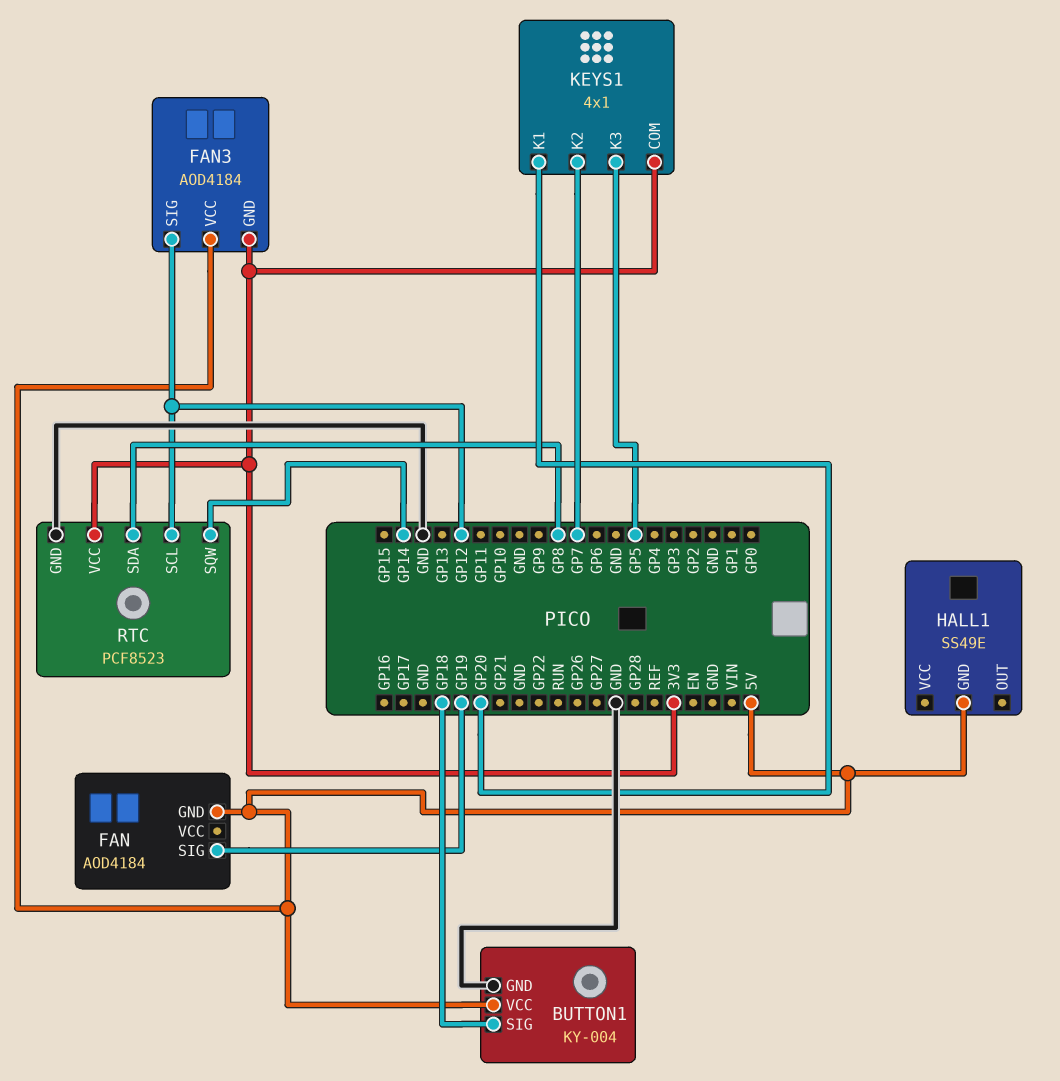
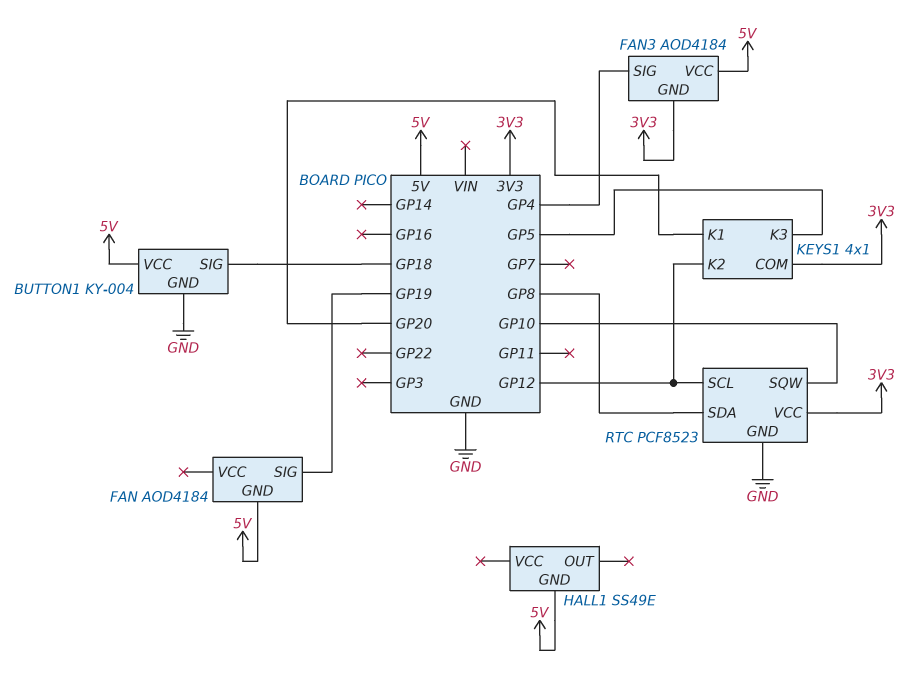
FAN3 pin SIG: GP12 -> GP4
KEYS1 pin K2: GP7 -> GP12
RTC pin SQW: GP14 -> GP10

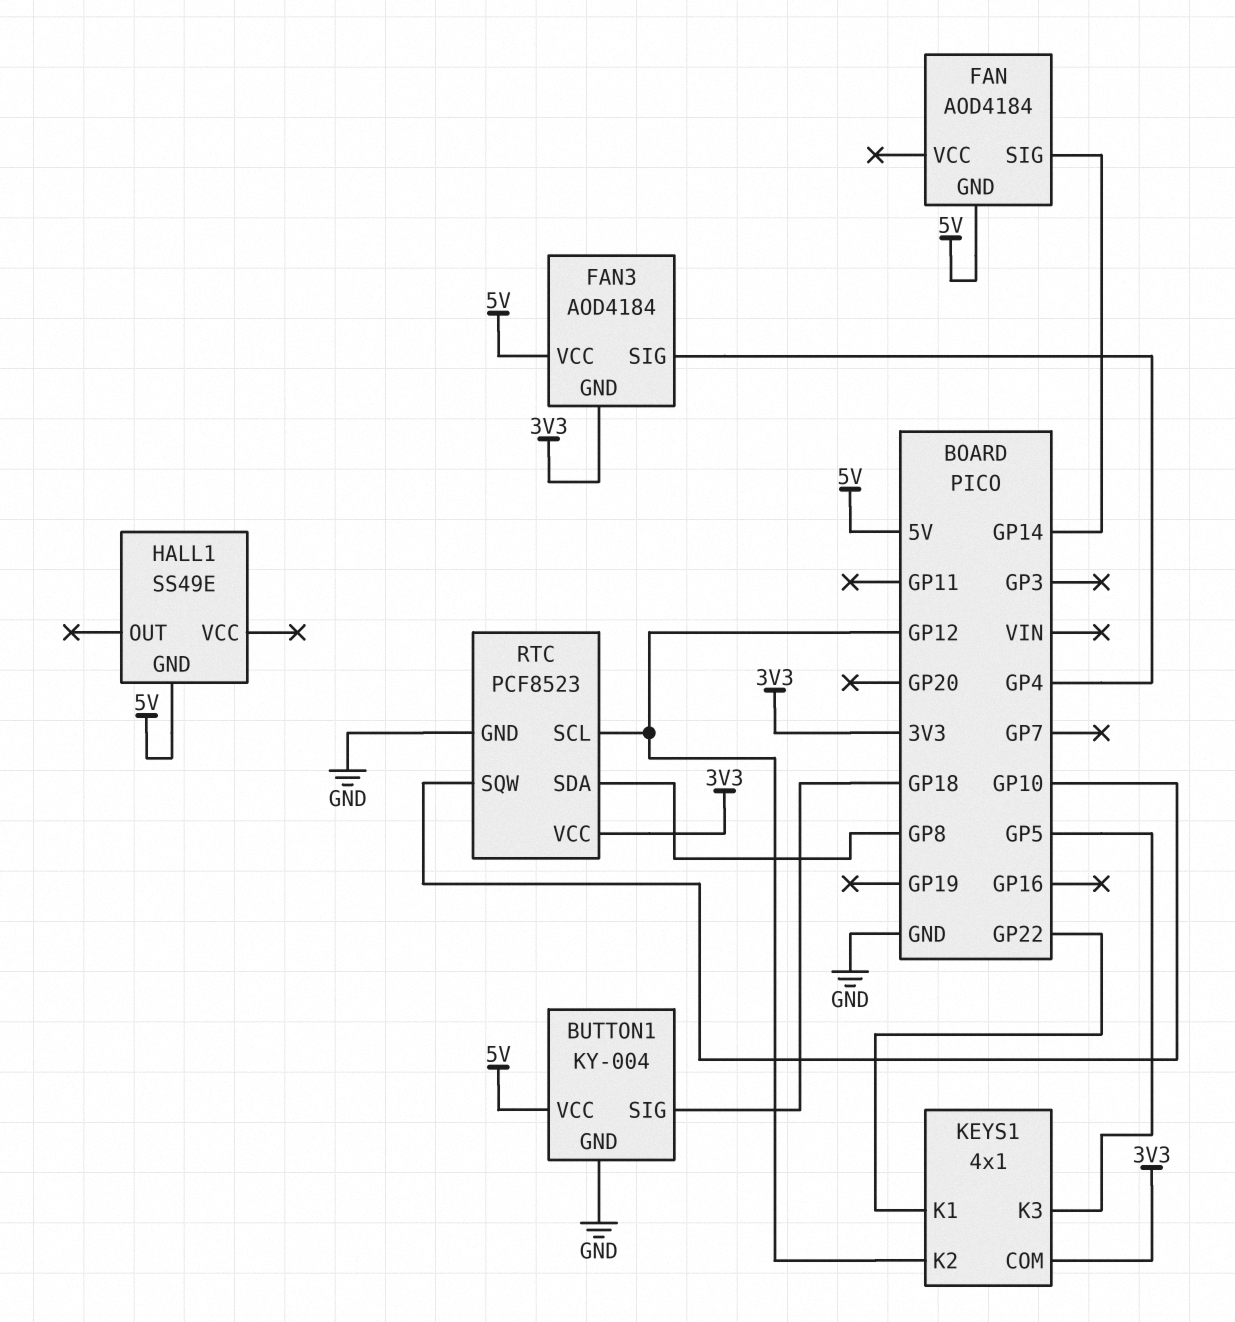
FAN pin SIG: GP19 -> GP14
KEYS1 pin K1: GP20 -> GP22

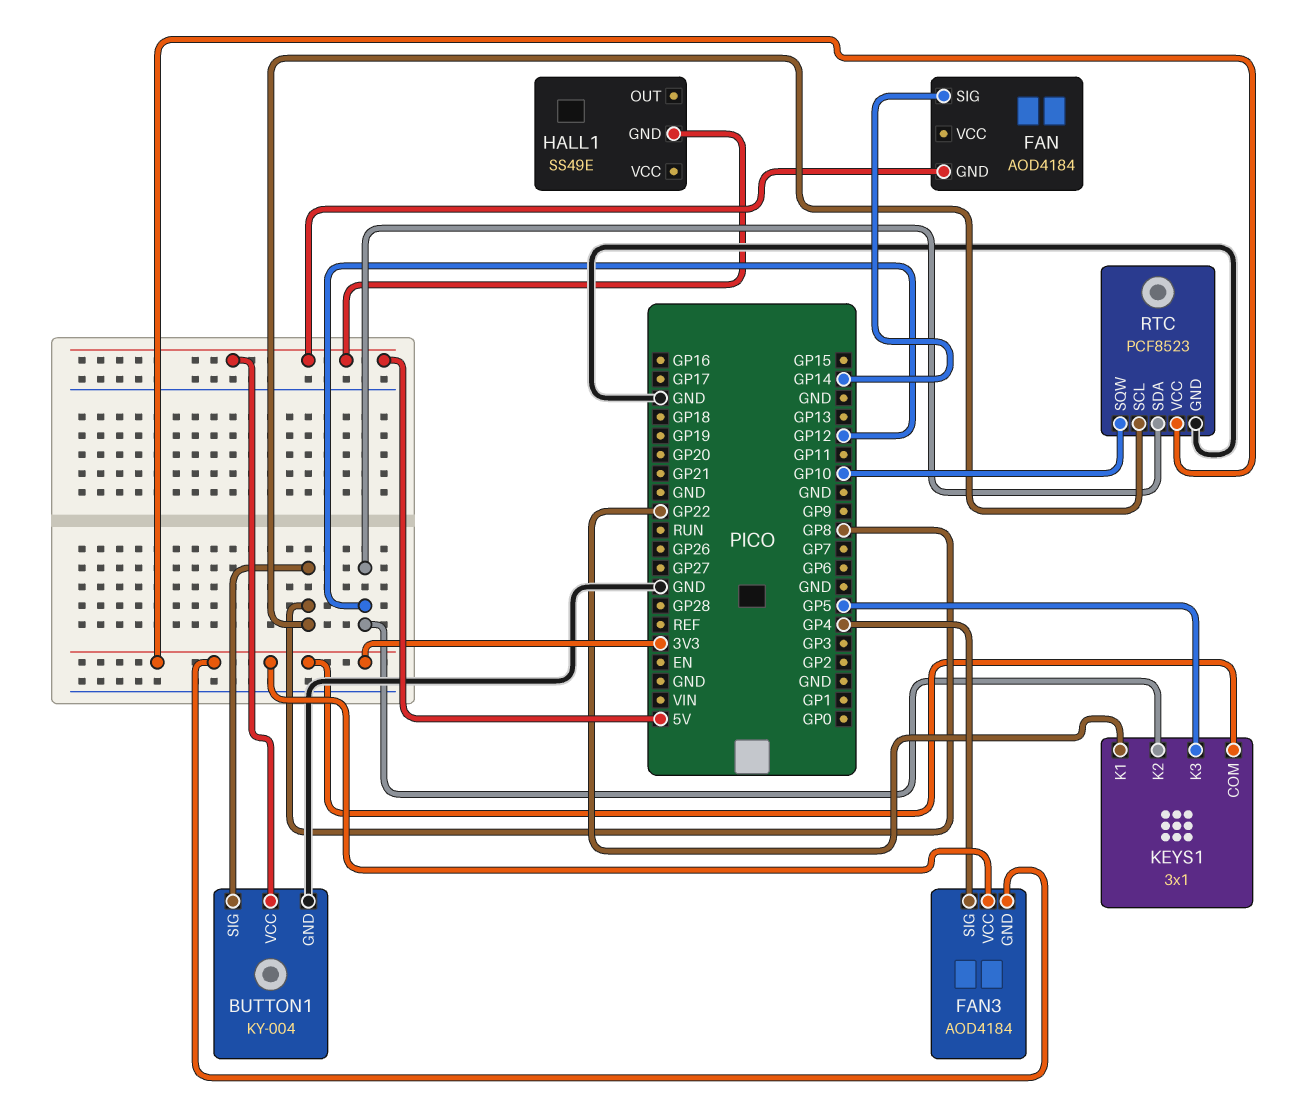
BUTTON1 pin SIG: GP18 -> GP8
FAN3 pin VCC: 5V -> 3V3
KEYS1: 4x1 -> 3x1
RTC pin SCL: GP12 -> GP8
RTC pin SDA: GP8 -> GP12

